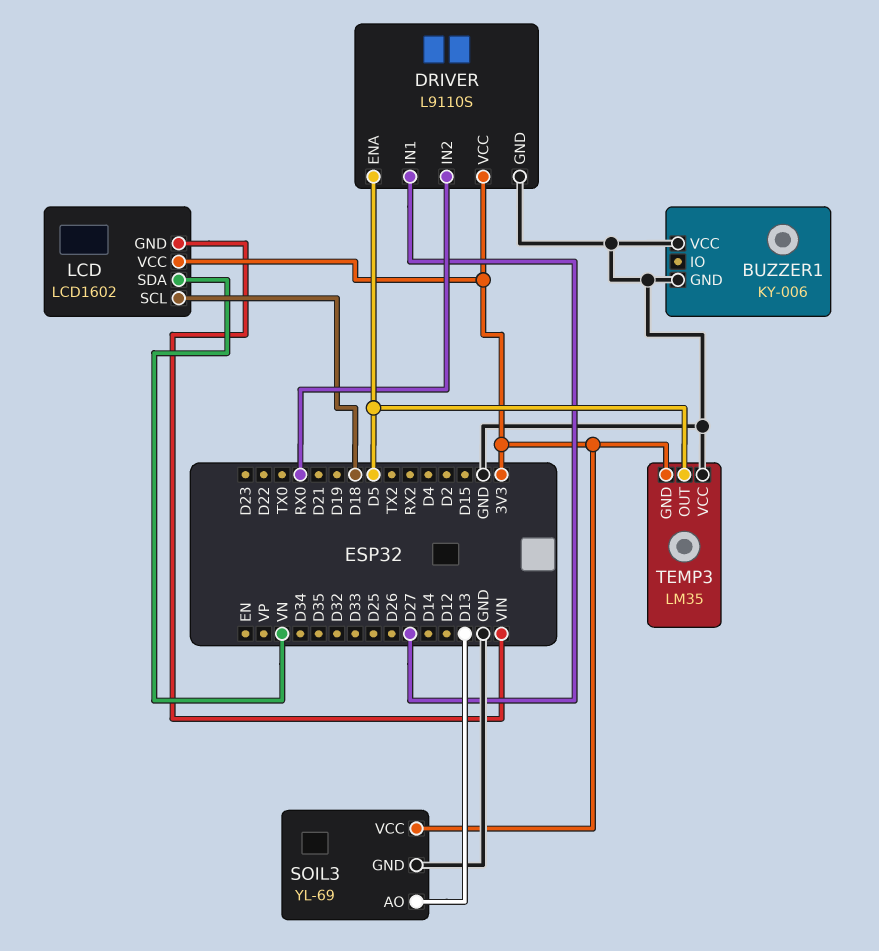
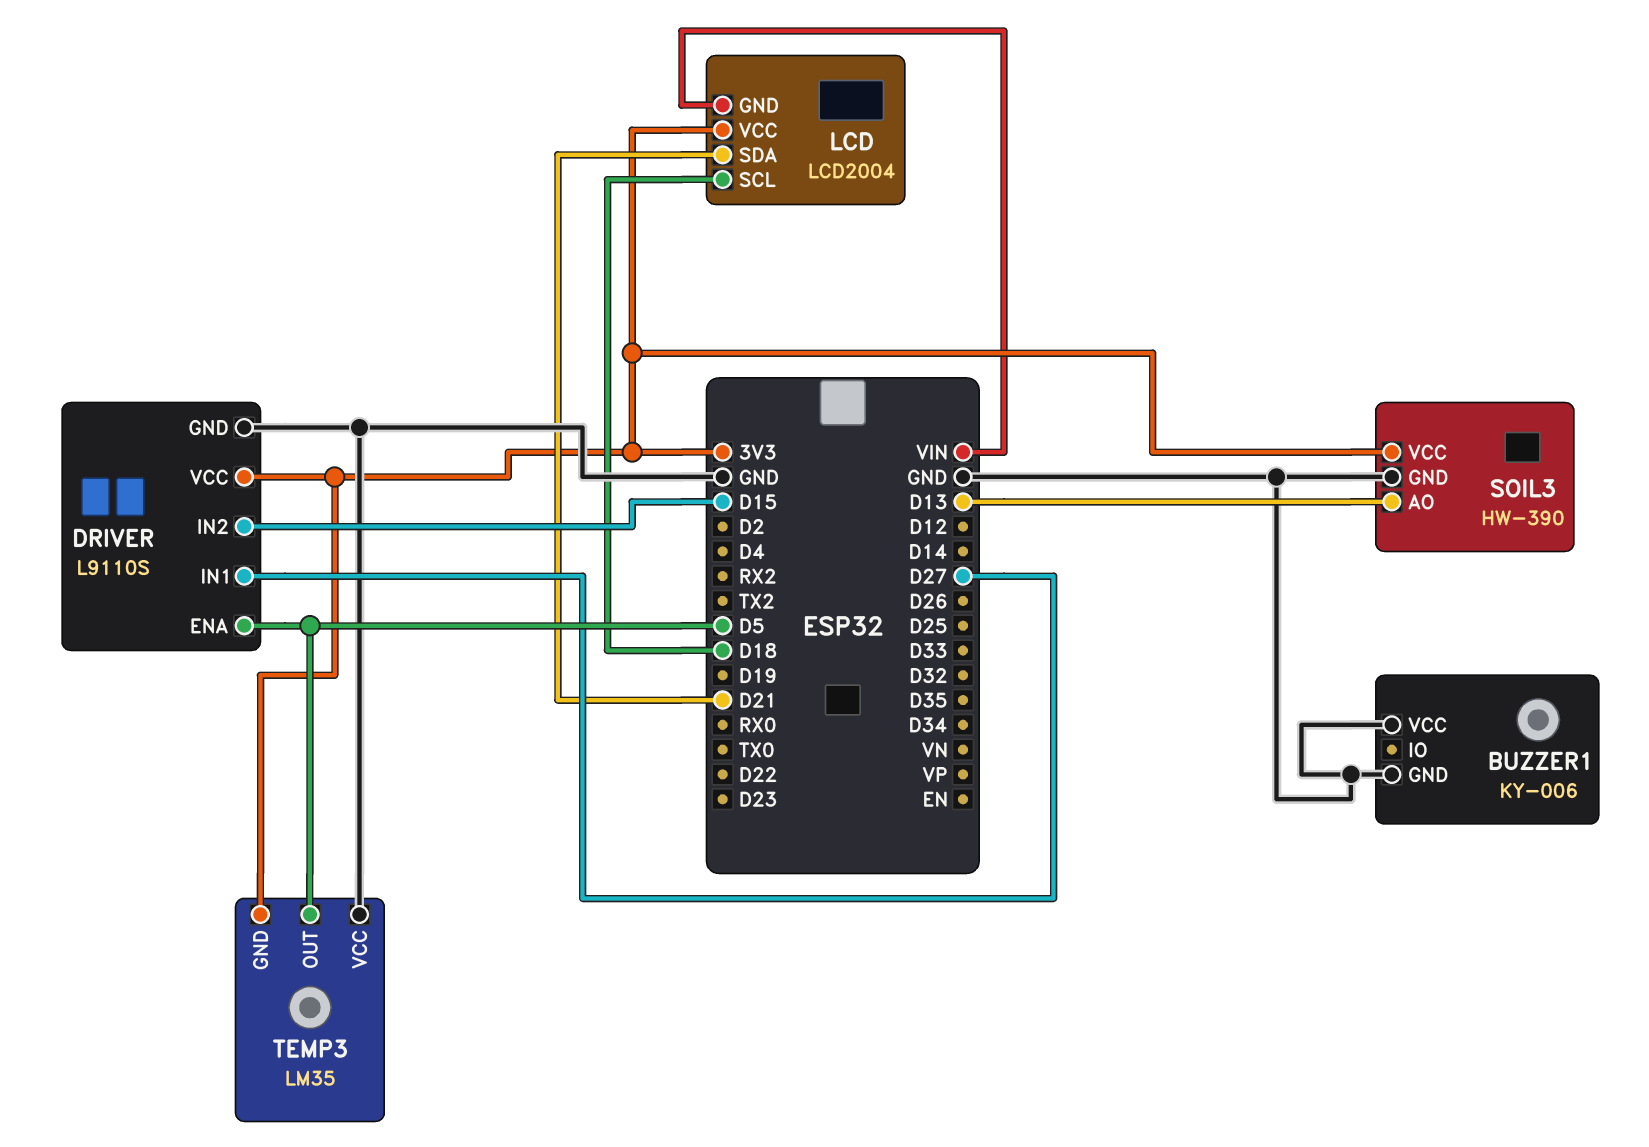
DRIVER pin IN2: RX0 -> D15
LCD: LCD1602 -> LCD2004
LCD pin SDA: VN -> D21
SOIL3: YL-69 -> HW-390

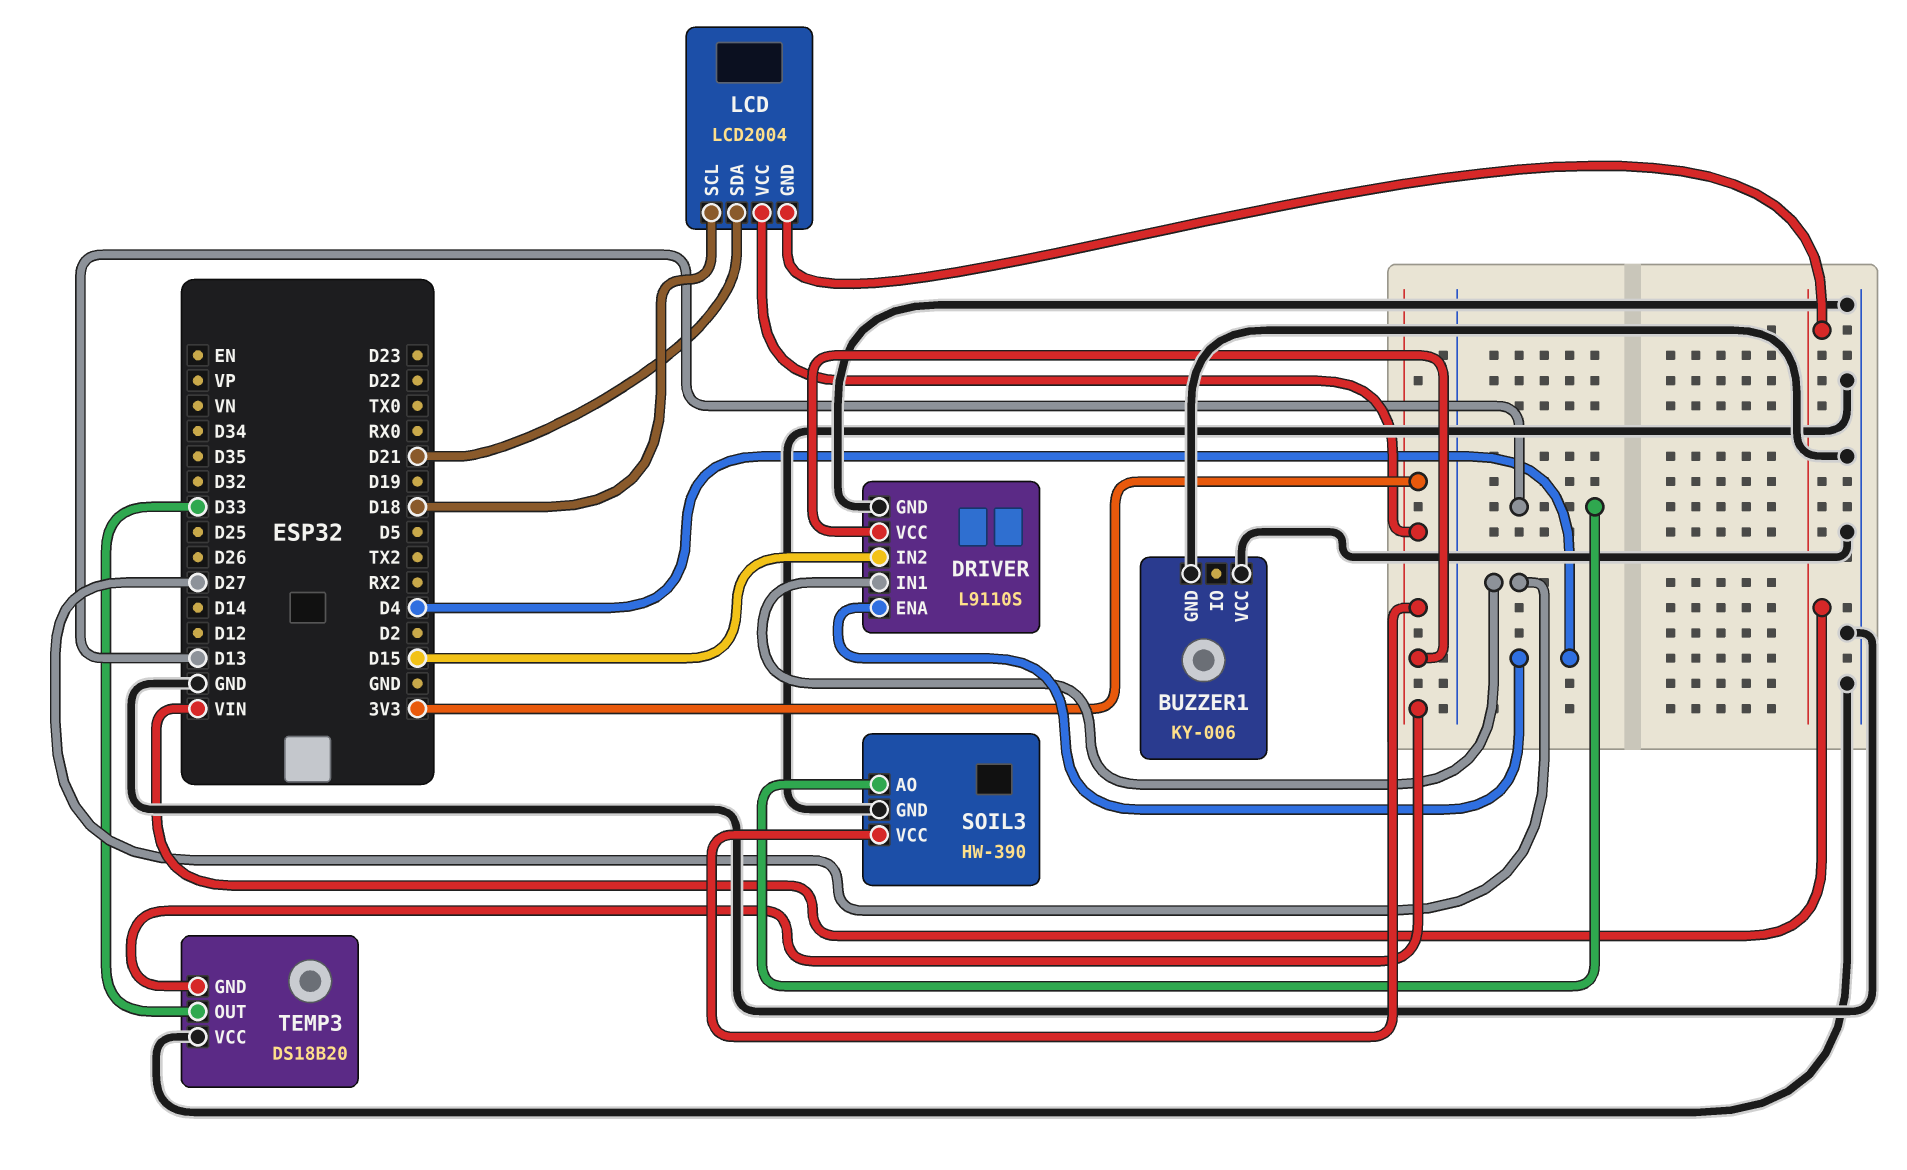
DRIVER pin ENA: D5 -> D4
TEMP3: LM35 -> DS18B20
TEMP3 pin OUT: D5 -> D33

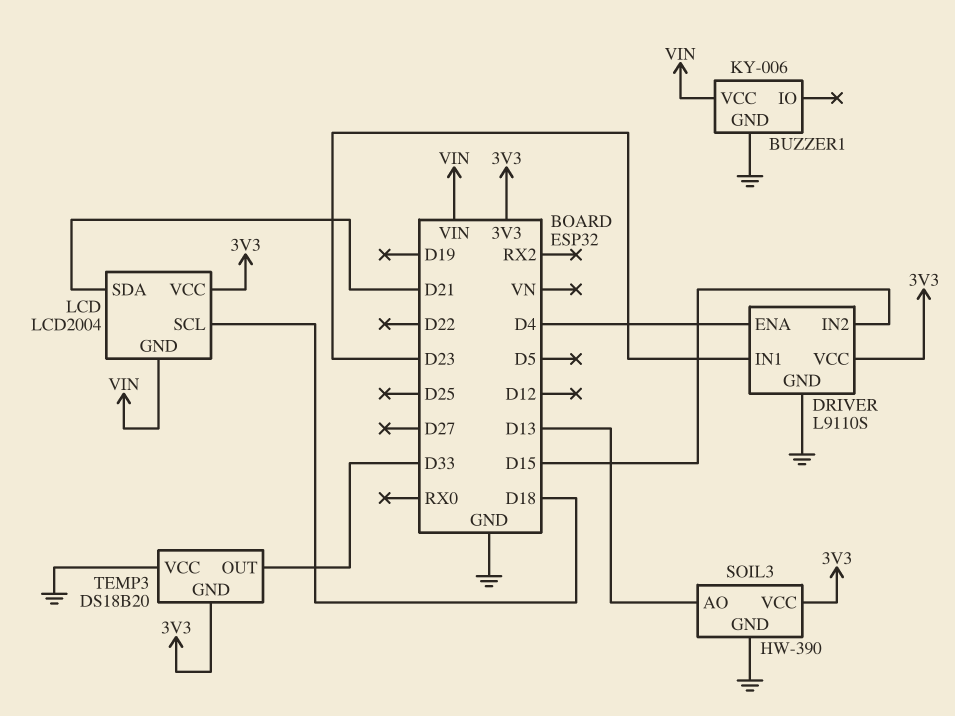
BUZZER1 pin VCC: GND -> VIN
DRIVER pin IN1: D27 -> D23

